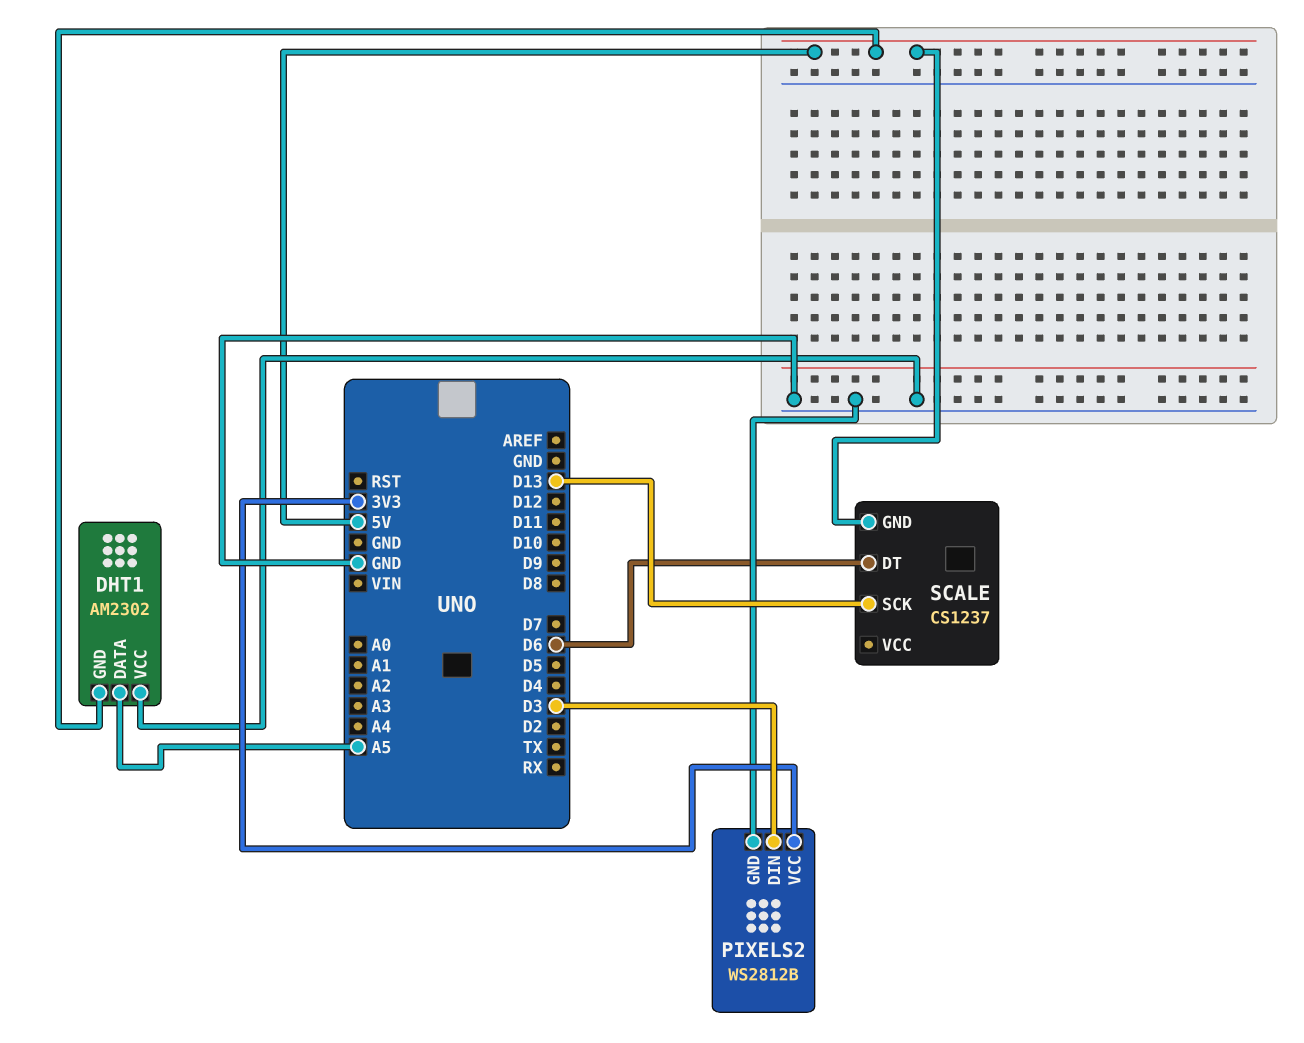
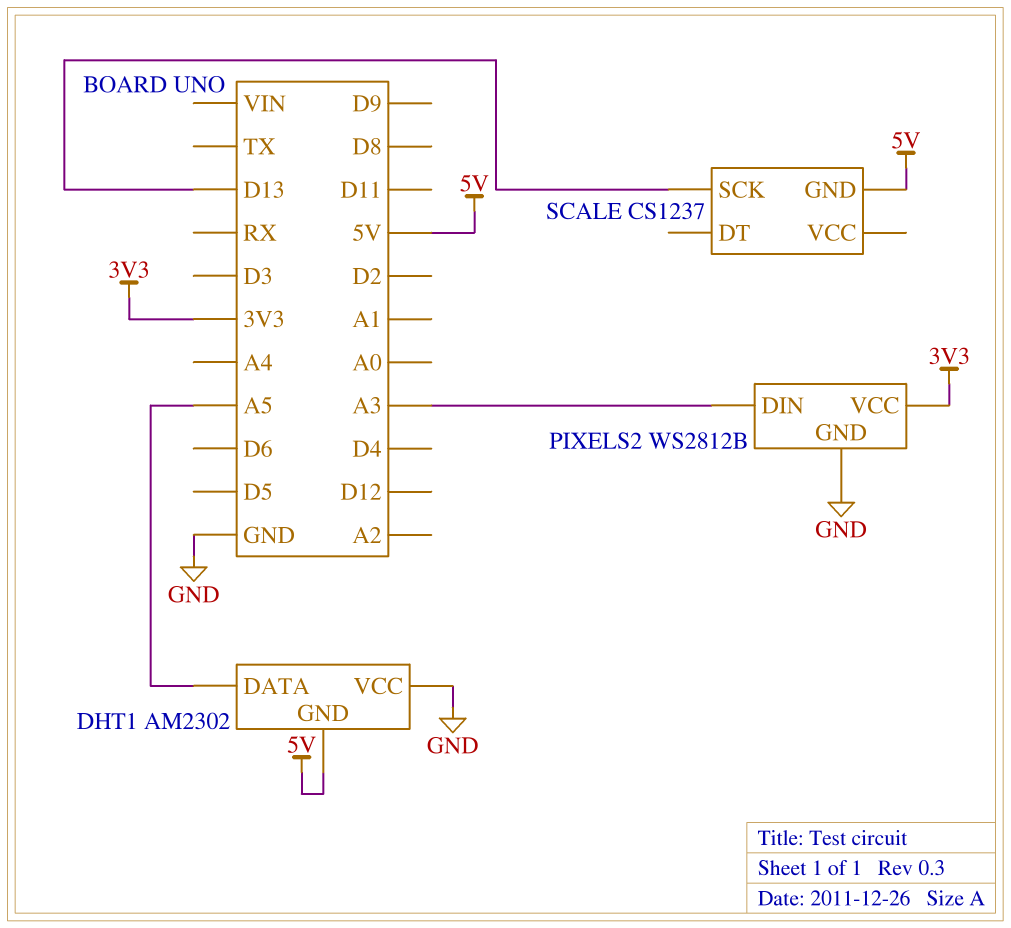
PIXELS2 pin DIN: D3 -> A3
SCALE pin DT: D6 -> none

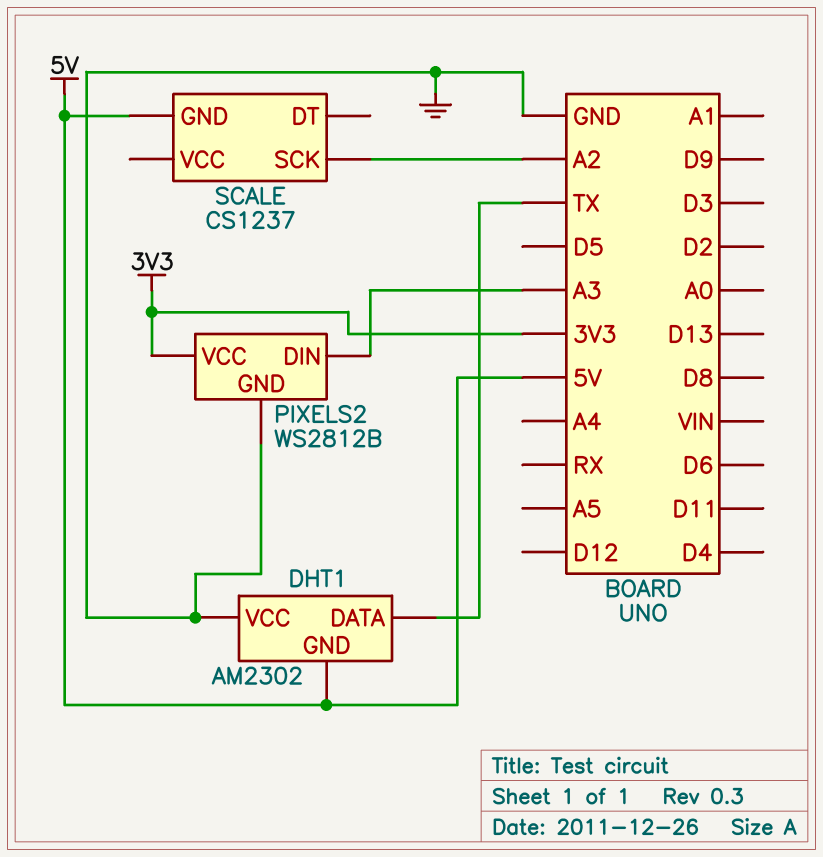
DHT1 pin DATA: A5 -> TX
SCALE pin SCK: D13 -> A2

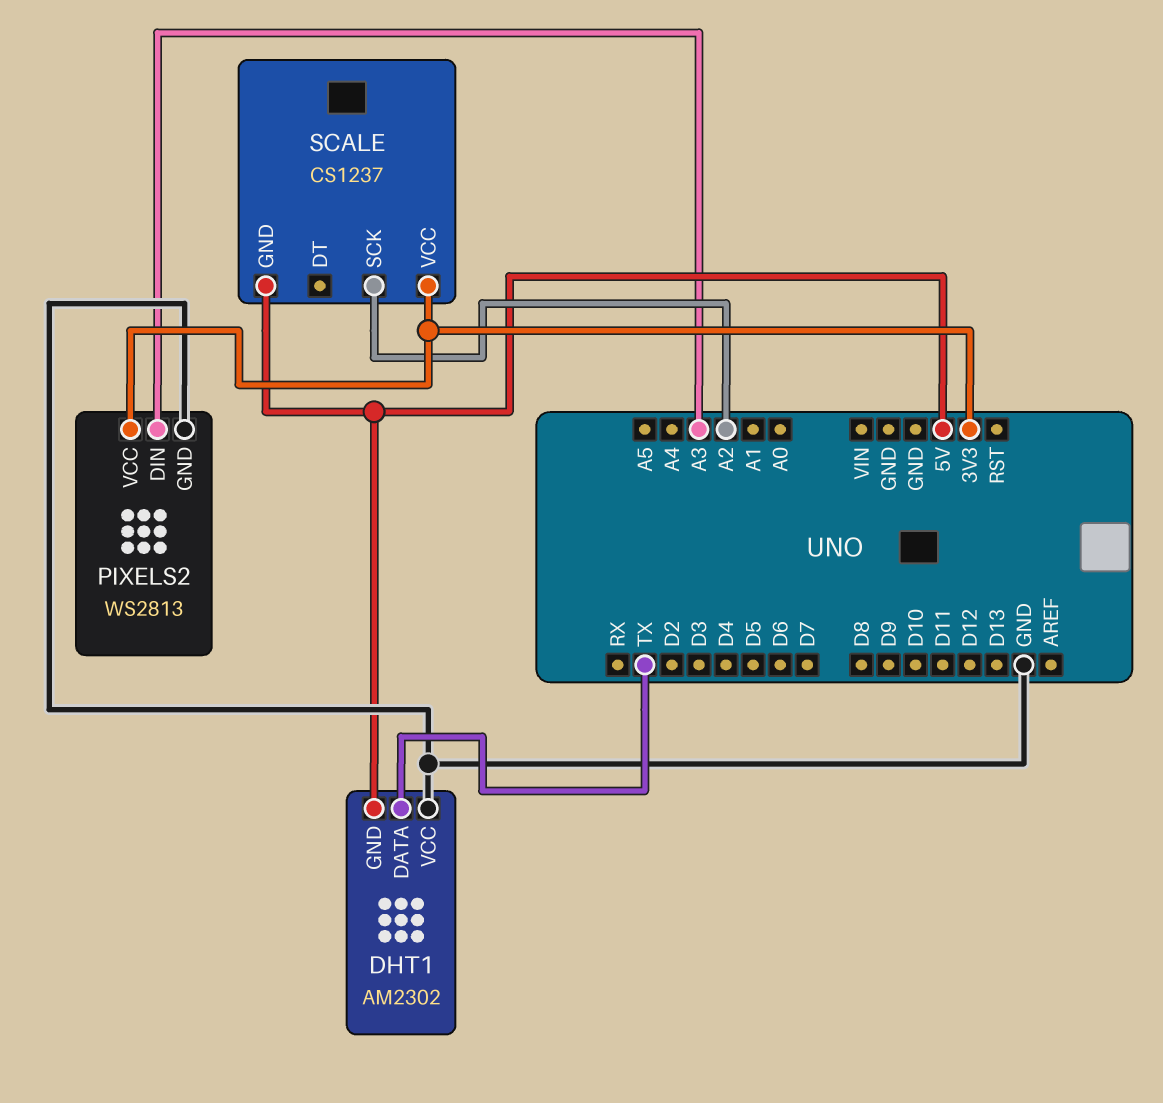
PIXELS2: WS2812B -> WS2813
SCALE pin VCC: none -> 3V3

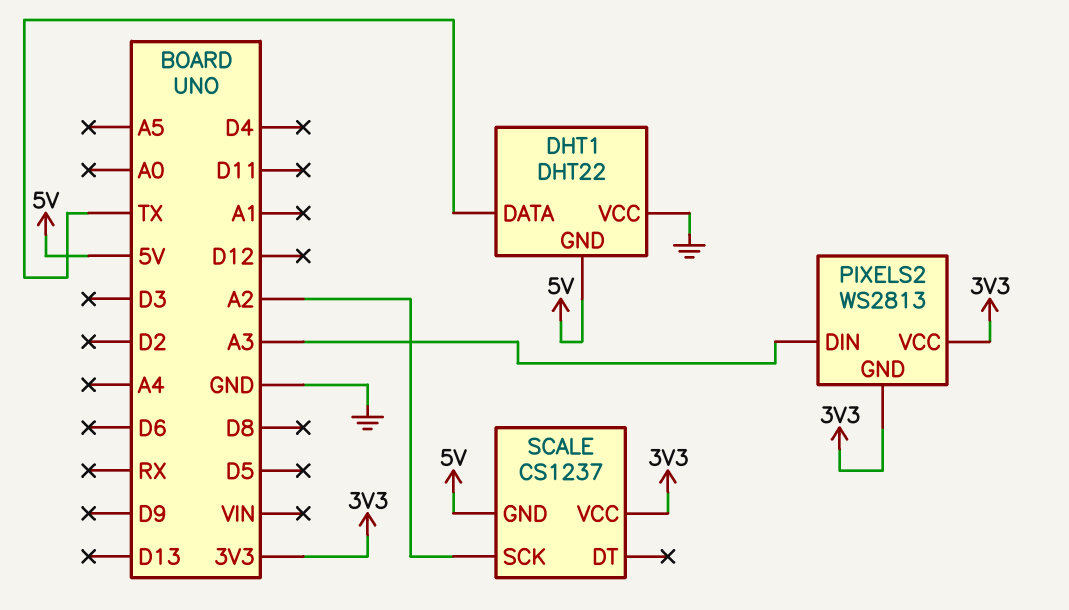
DHT1: AM2302 -> DHT22
PIXELS2 pin GND: GND -> 3V3

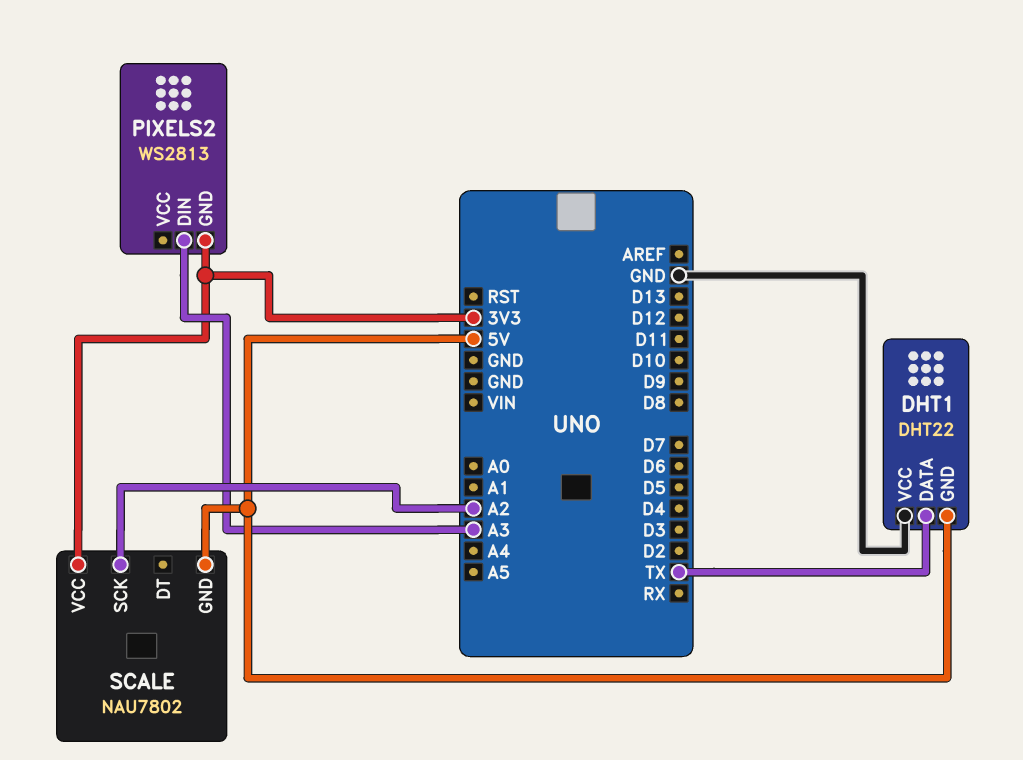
PIXELS2 pin VCC: 3V3 -> none
SCALE: CS1237 -> NAU7802

